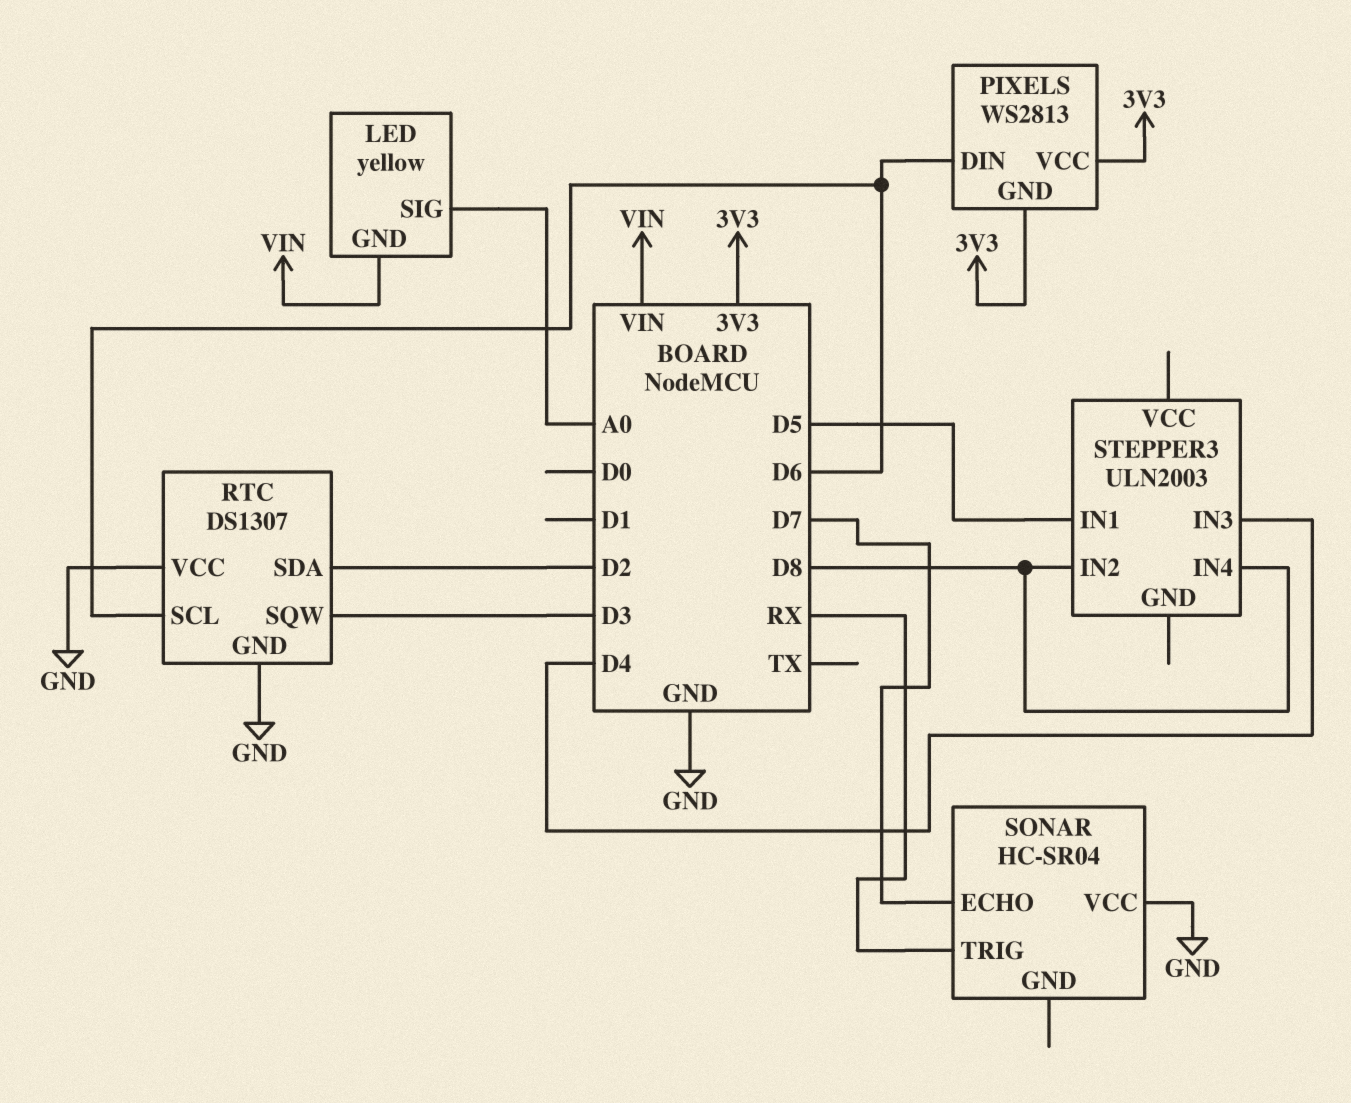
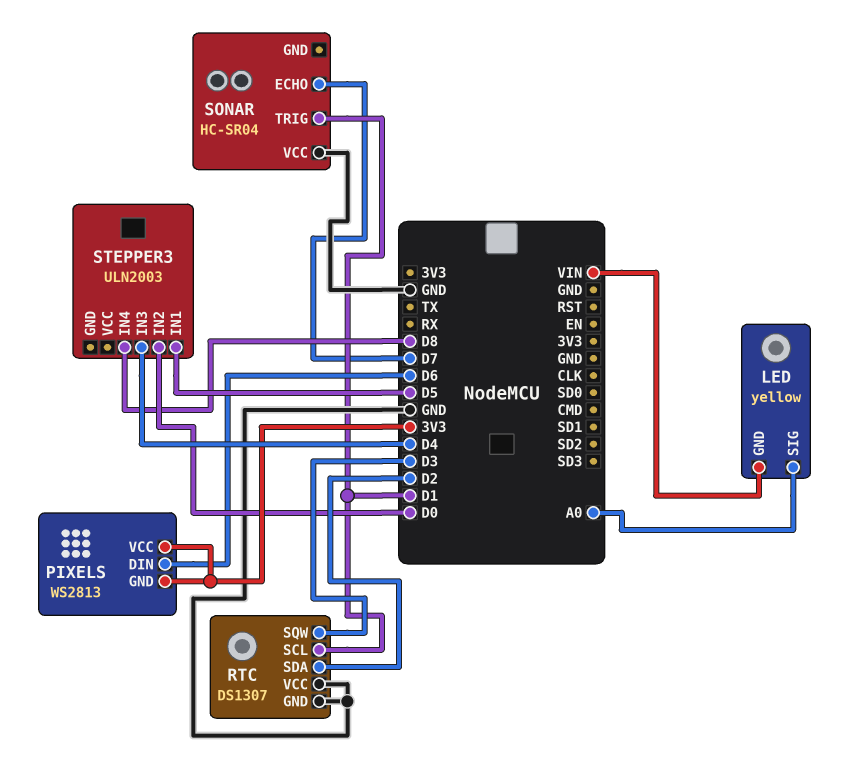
RTC pin SCL: D6 -> D1
SONAR pin TRIG: RX -> D1
STEPPER3 pin IN2: D8 -> D0

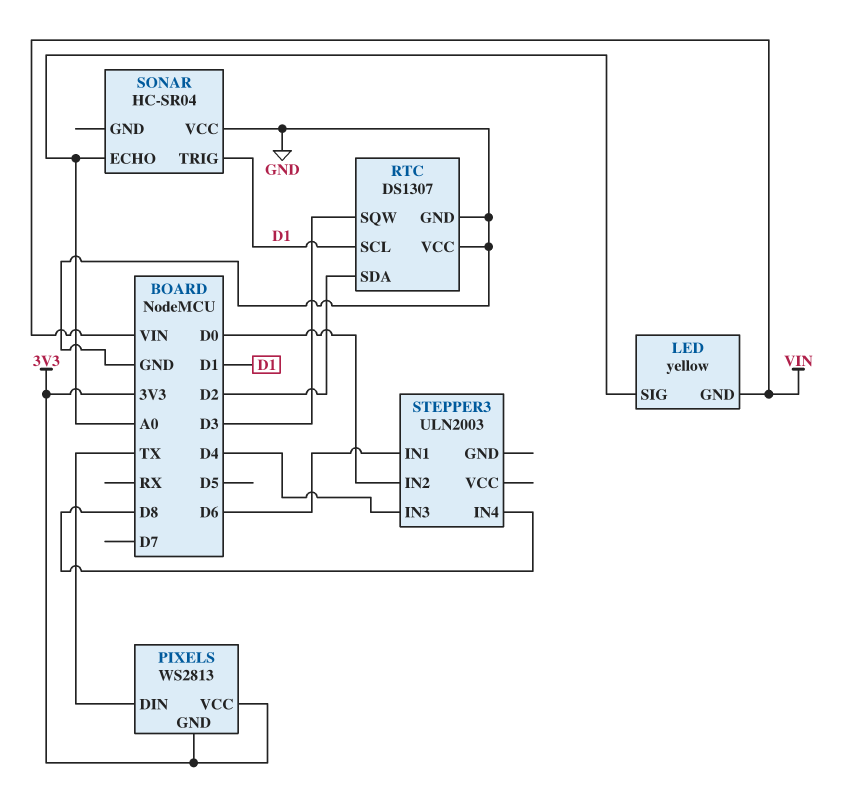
PIXELS pin DIN: D6 -> TX
SONAR pin ECHO: D7 -> A0
STEPPER3 pin IN1: D5 -> D6

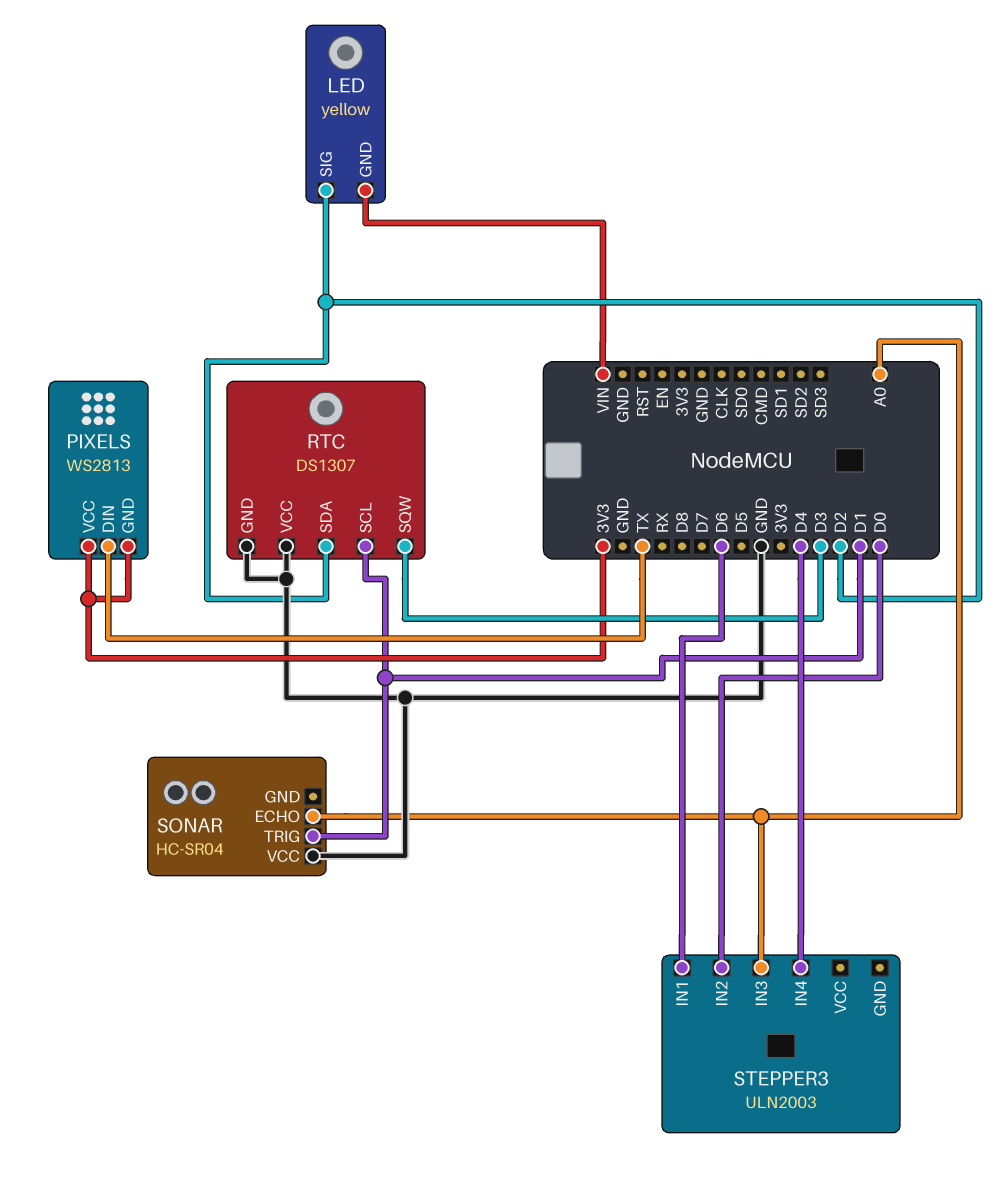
LED pin SIG: A0 -> D2
STEPPER3 pin IN3: D4 -> A0
STEPPER3 pin IN4: D8 -> D4

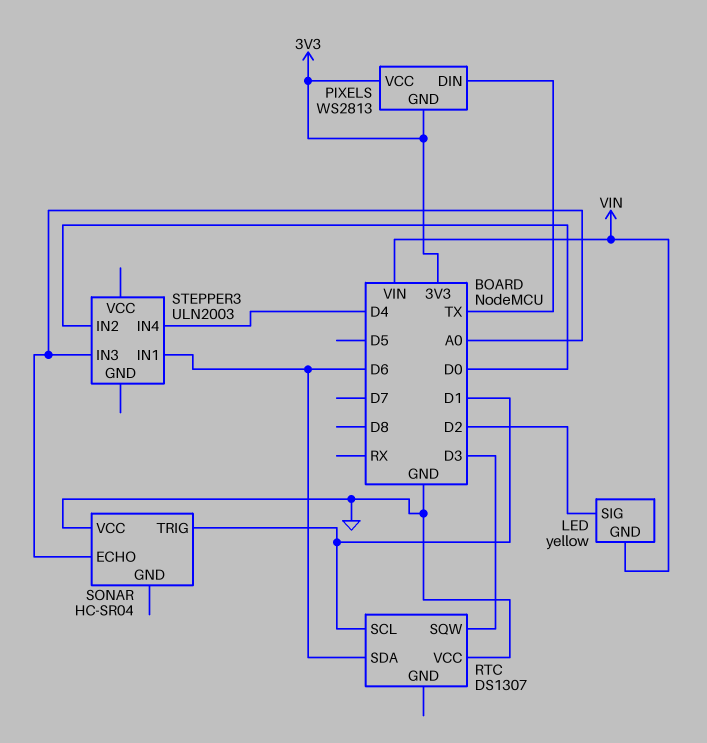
RTC pin GND: GND -> none
RTC pin SDA: D2 -> D6

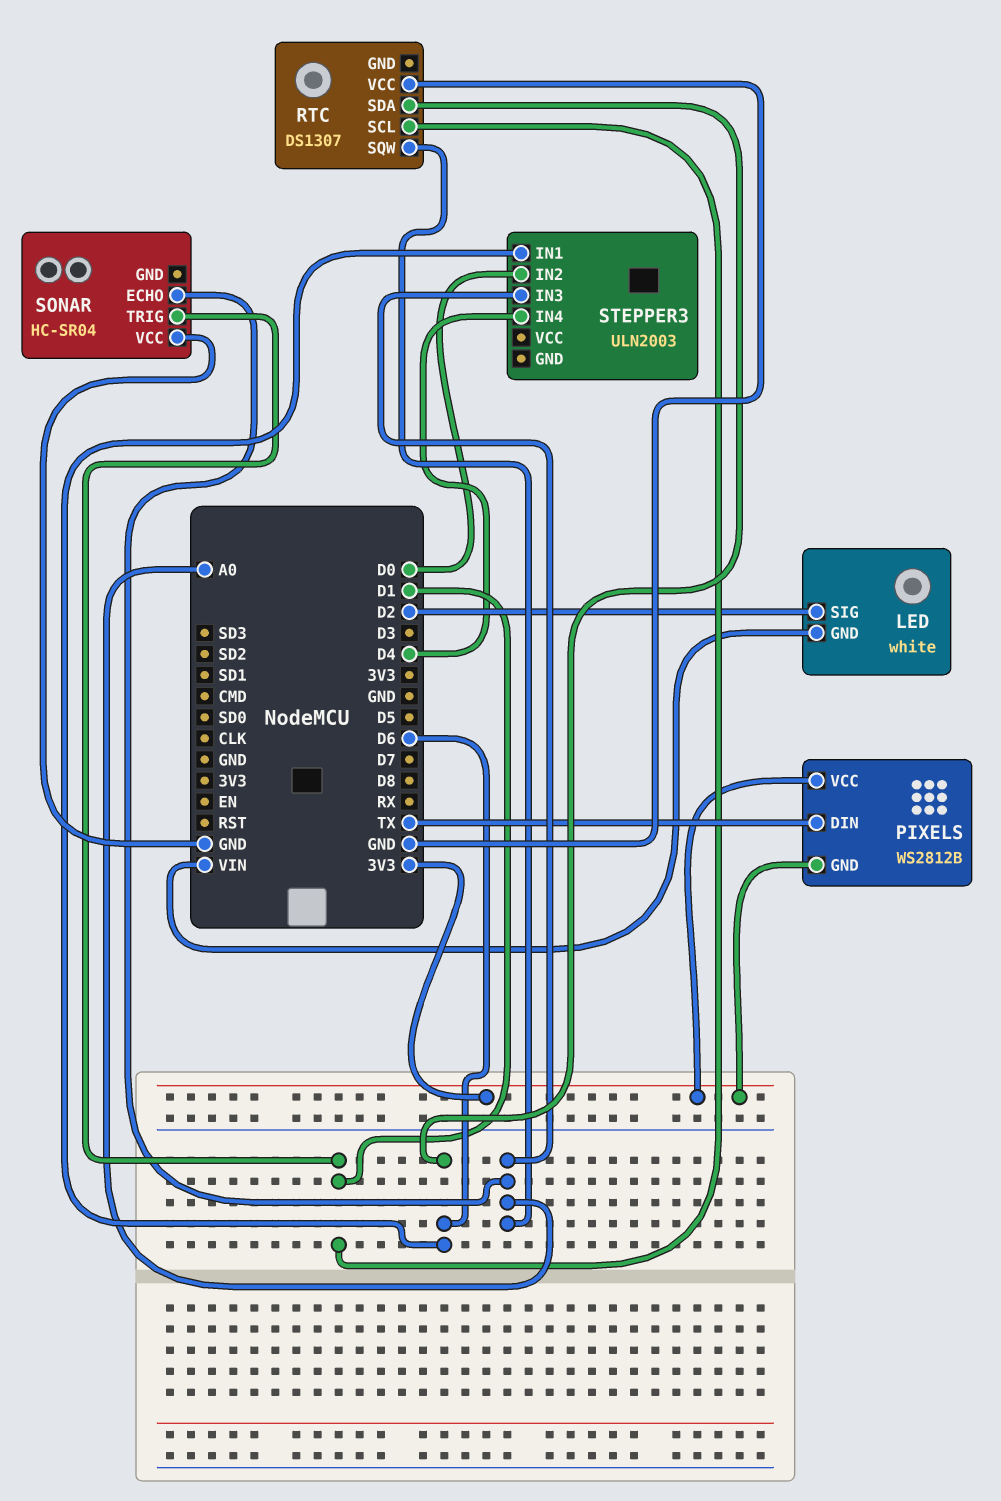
LED: yellow -> white
PIXELS: WS2813 -> WS2812B
RTC pin SQW: D3 -> A0

